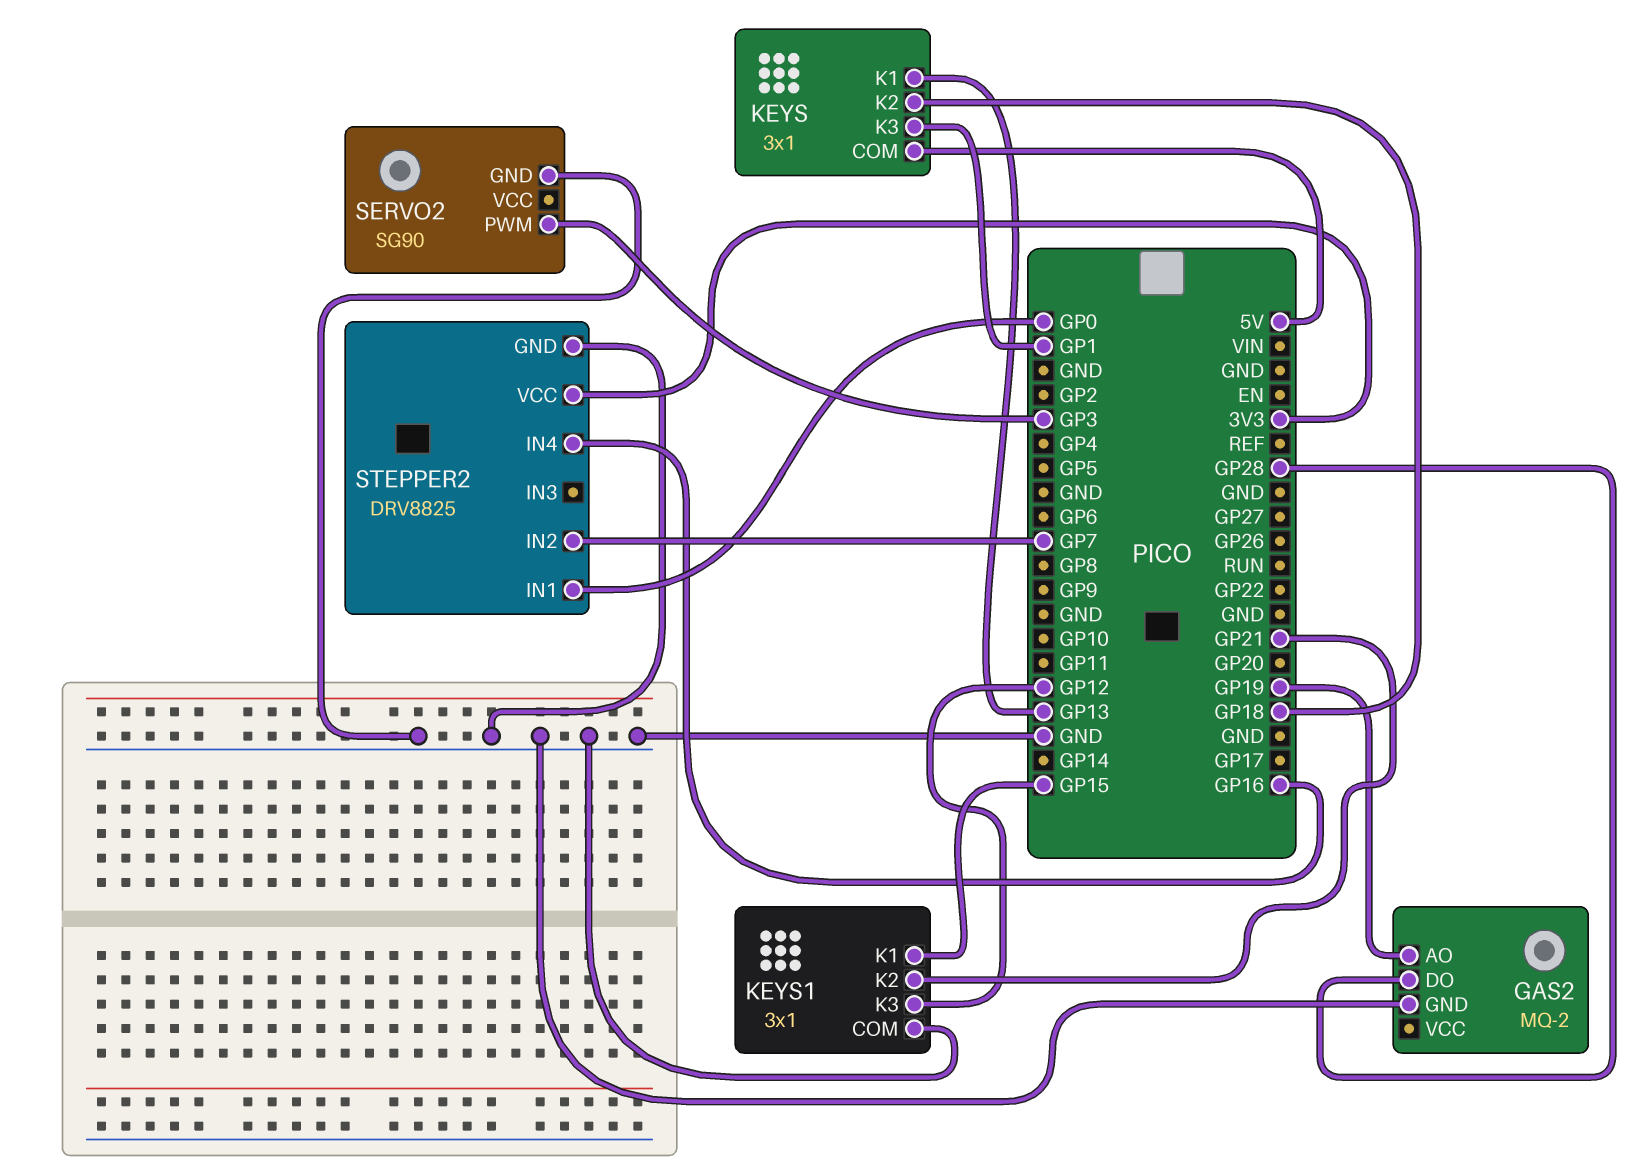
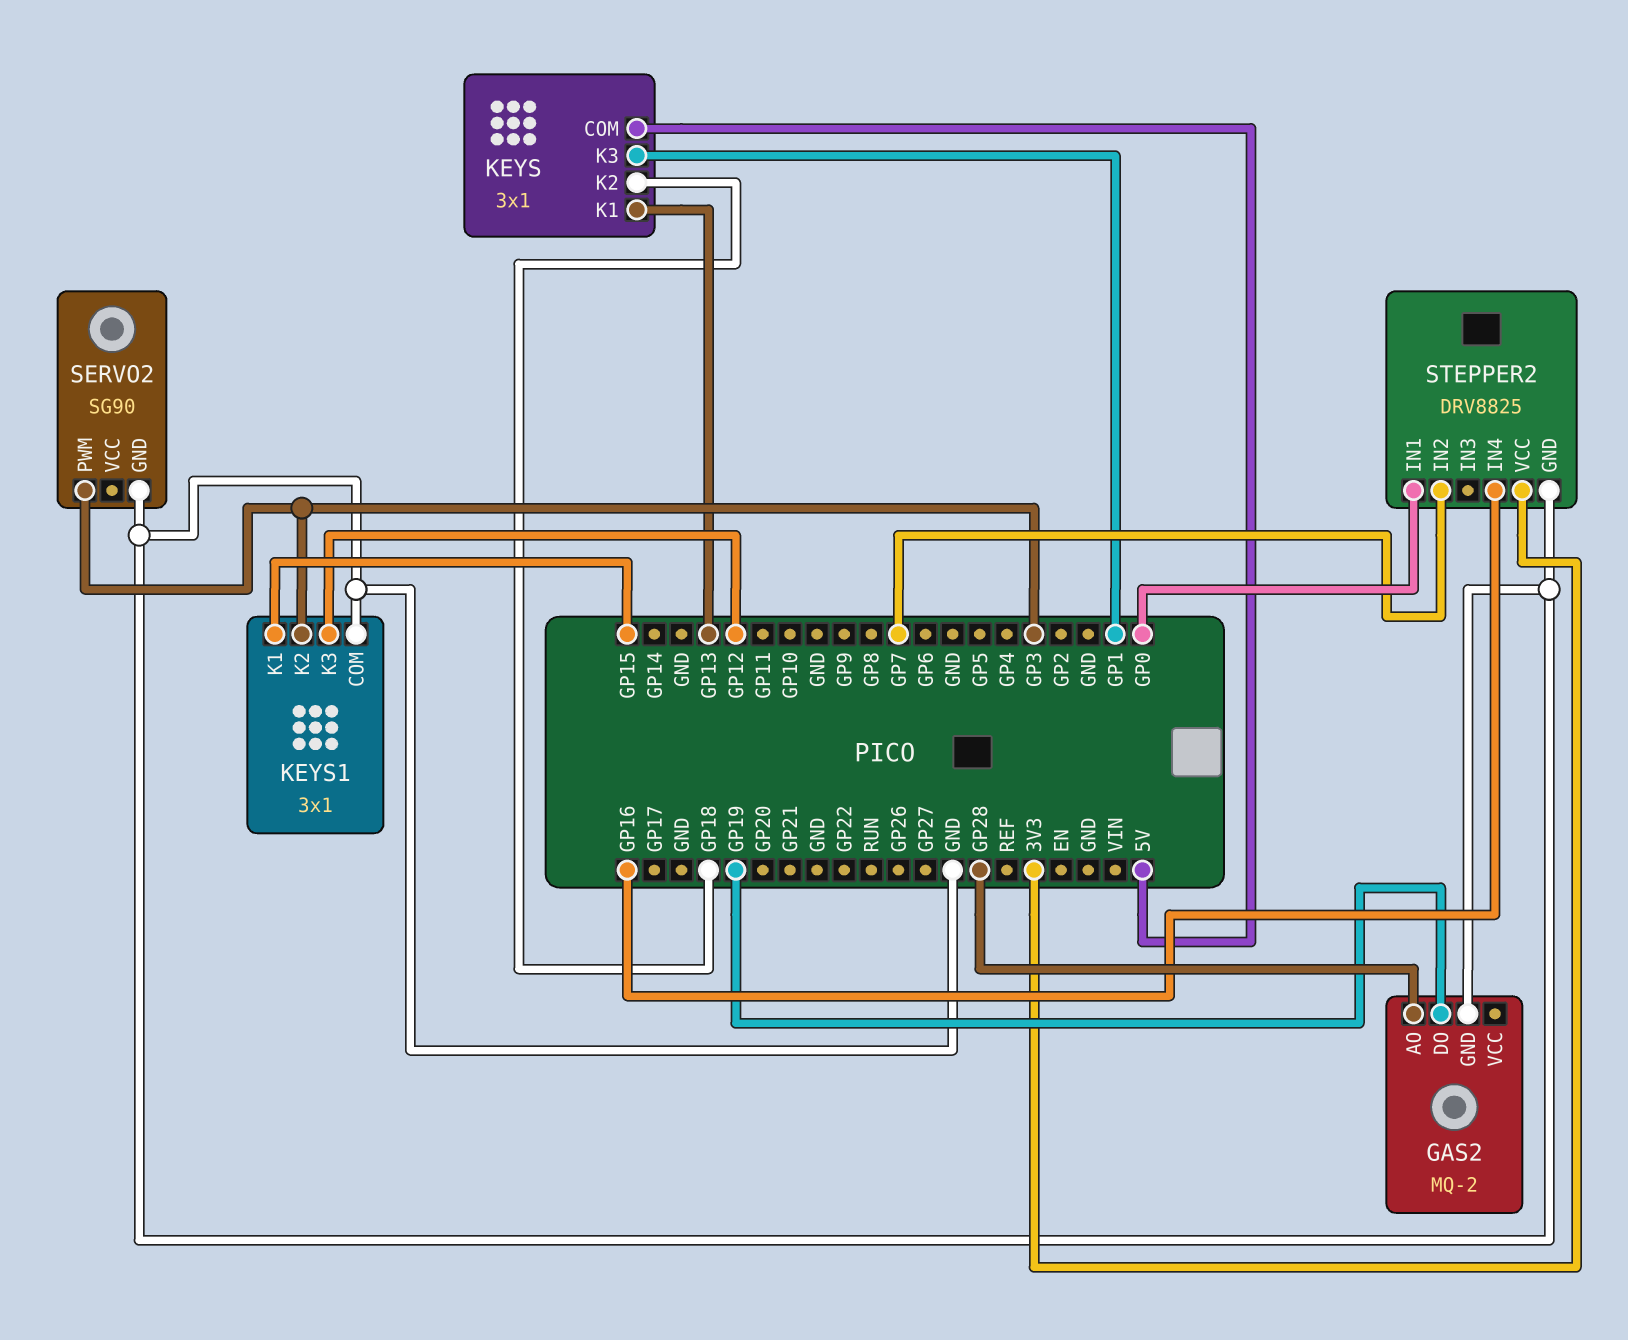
GAS2 pin AO: GP19 -> GP28
GAS2 pin DO: GP28 -> GP19
KEYS1 pin K2: GP21 -> GP3

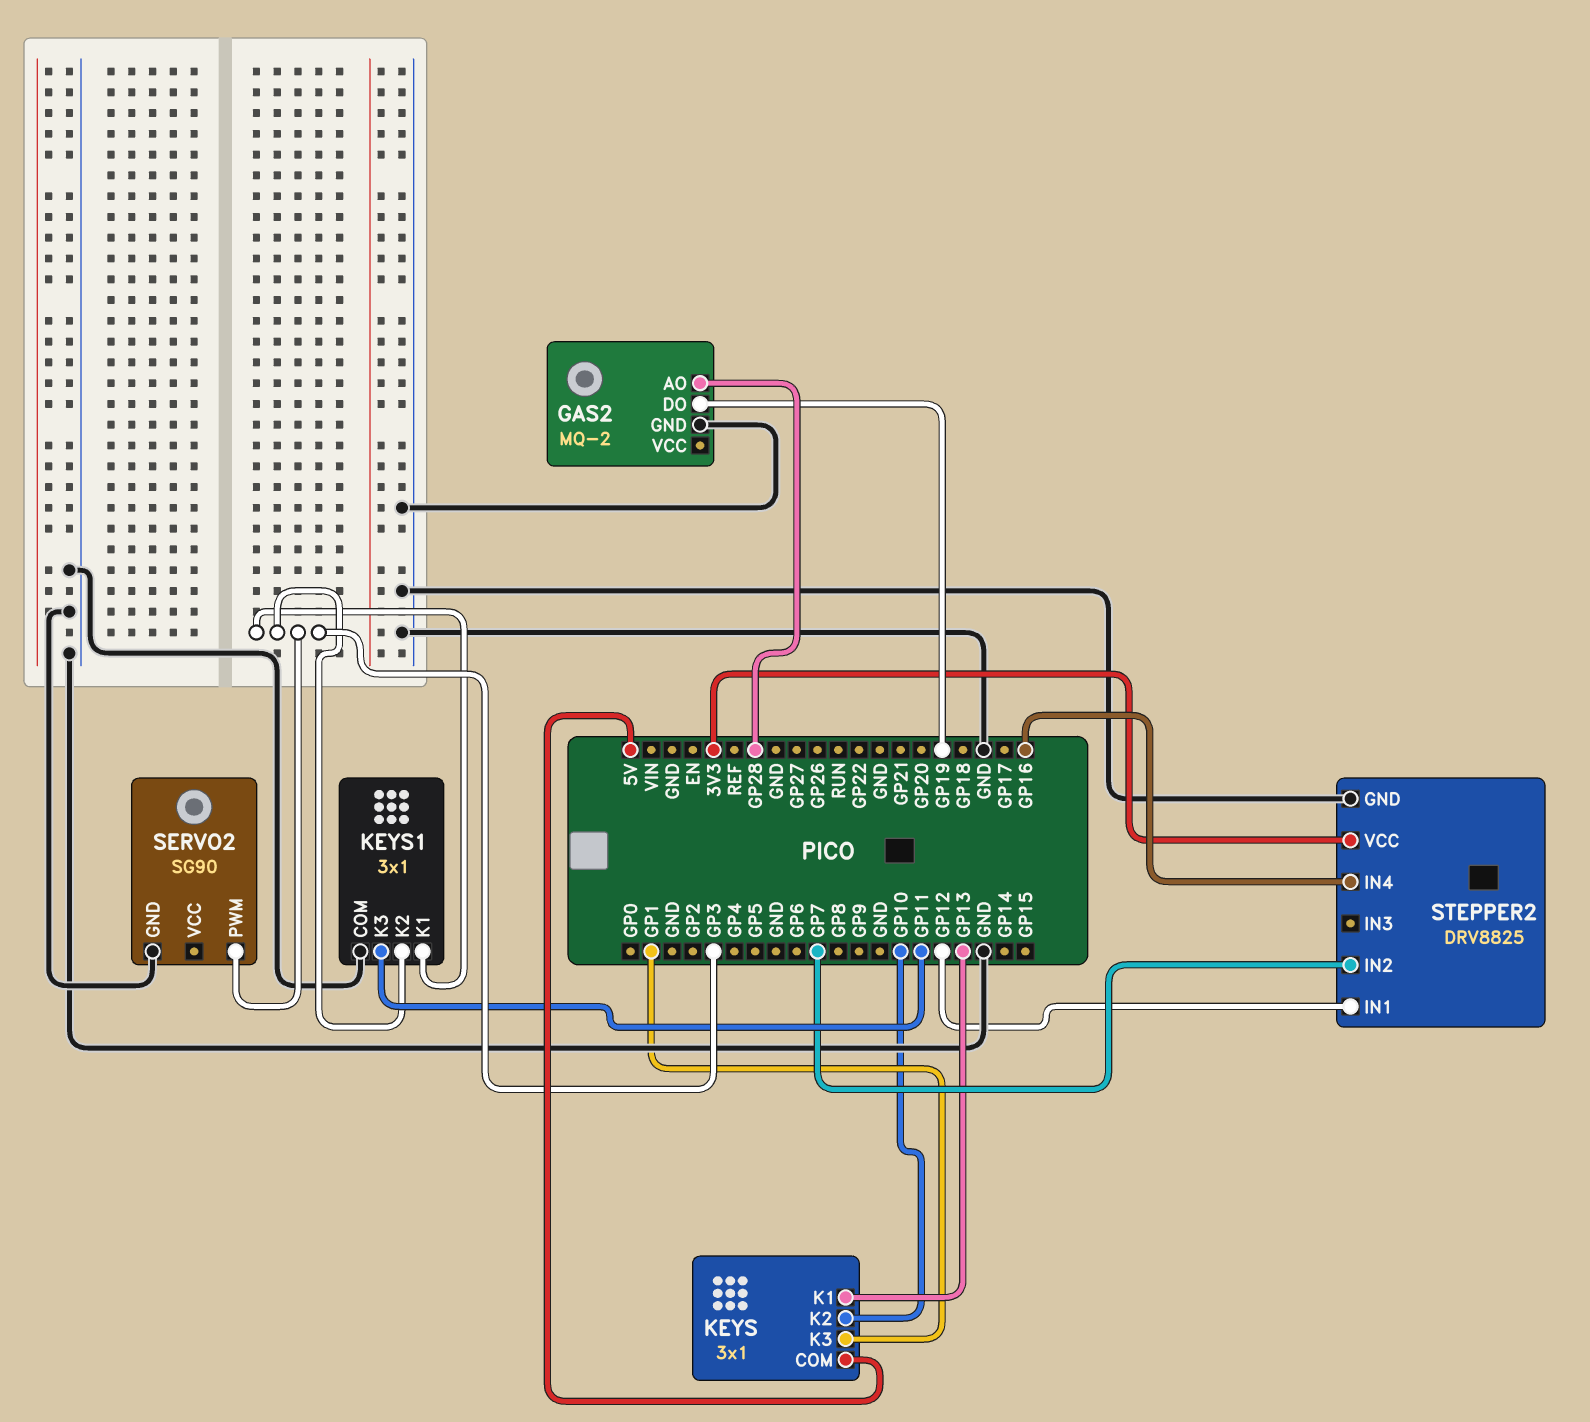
KEYS pin K2: GP18 -> GP10
KEYS1 pin K1: GP15 -> GP3
KEYS1 pin K3: GP12 -> GP11
STEPPER2 pin IN1: GP0 -> GP12

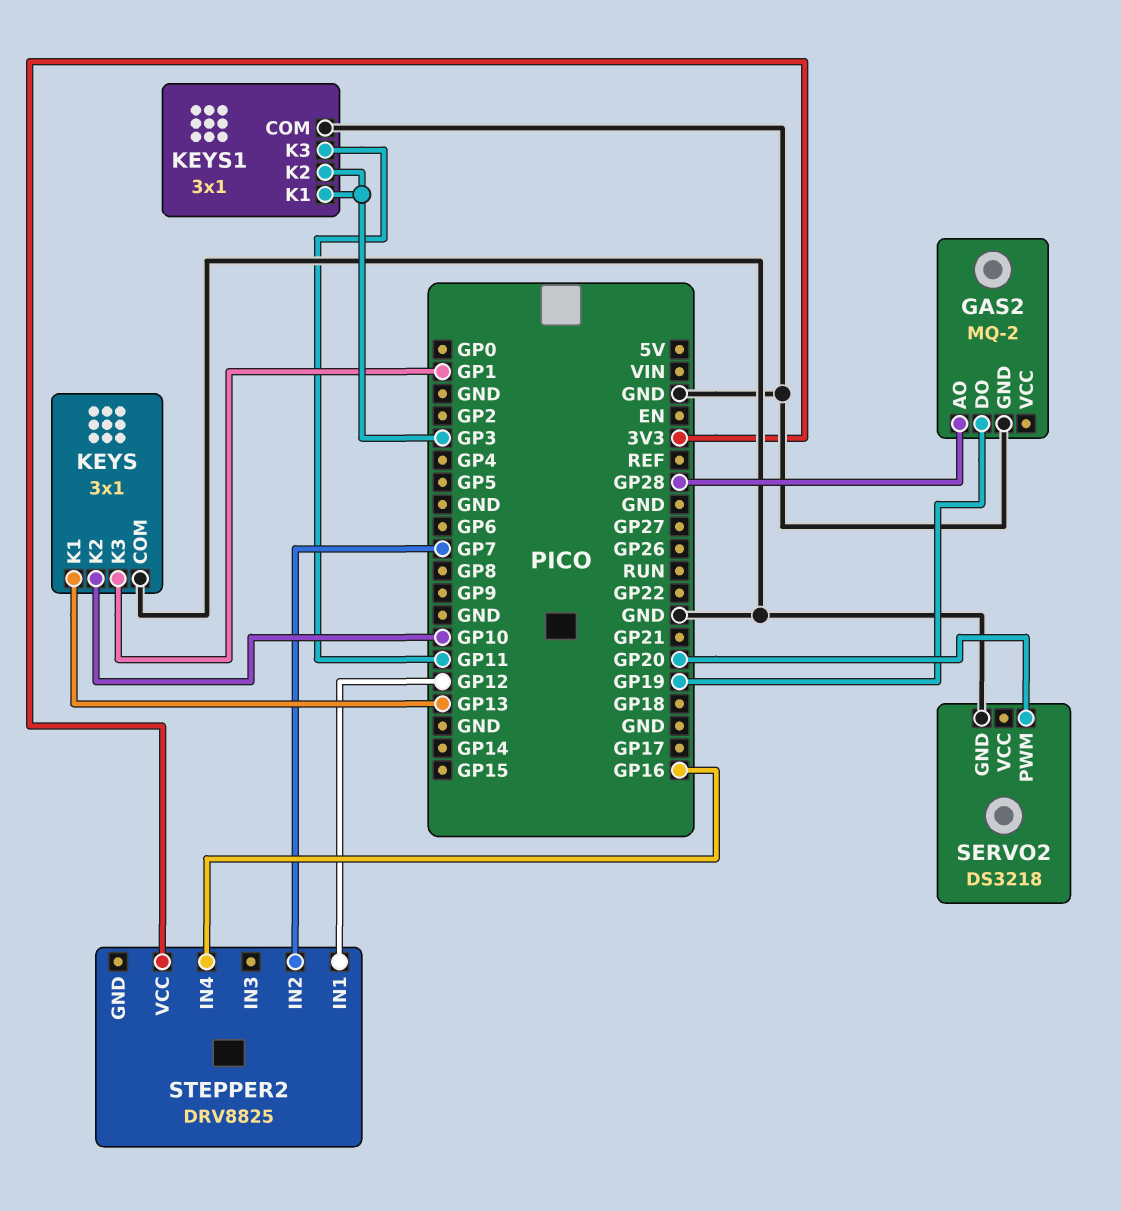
KEYS pin COM: 5V -> GND
SERVO2: SG90 -> DS3218
SERVO2 pin PWM: GP3 -> GP20
STEPPER2 pin GND: GND -> none

